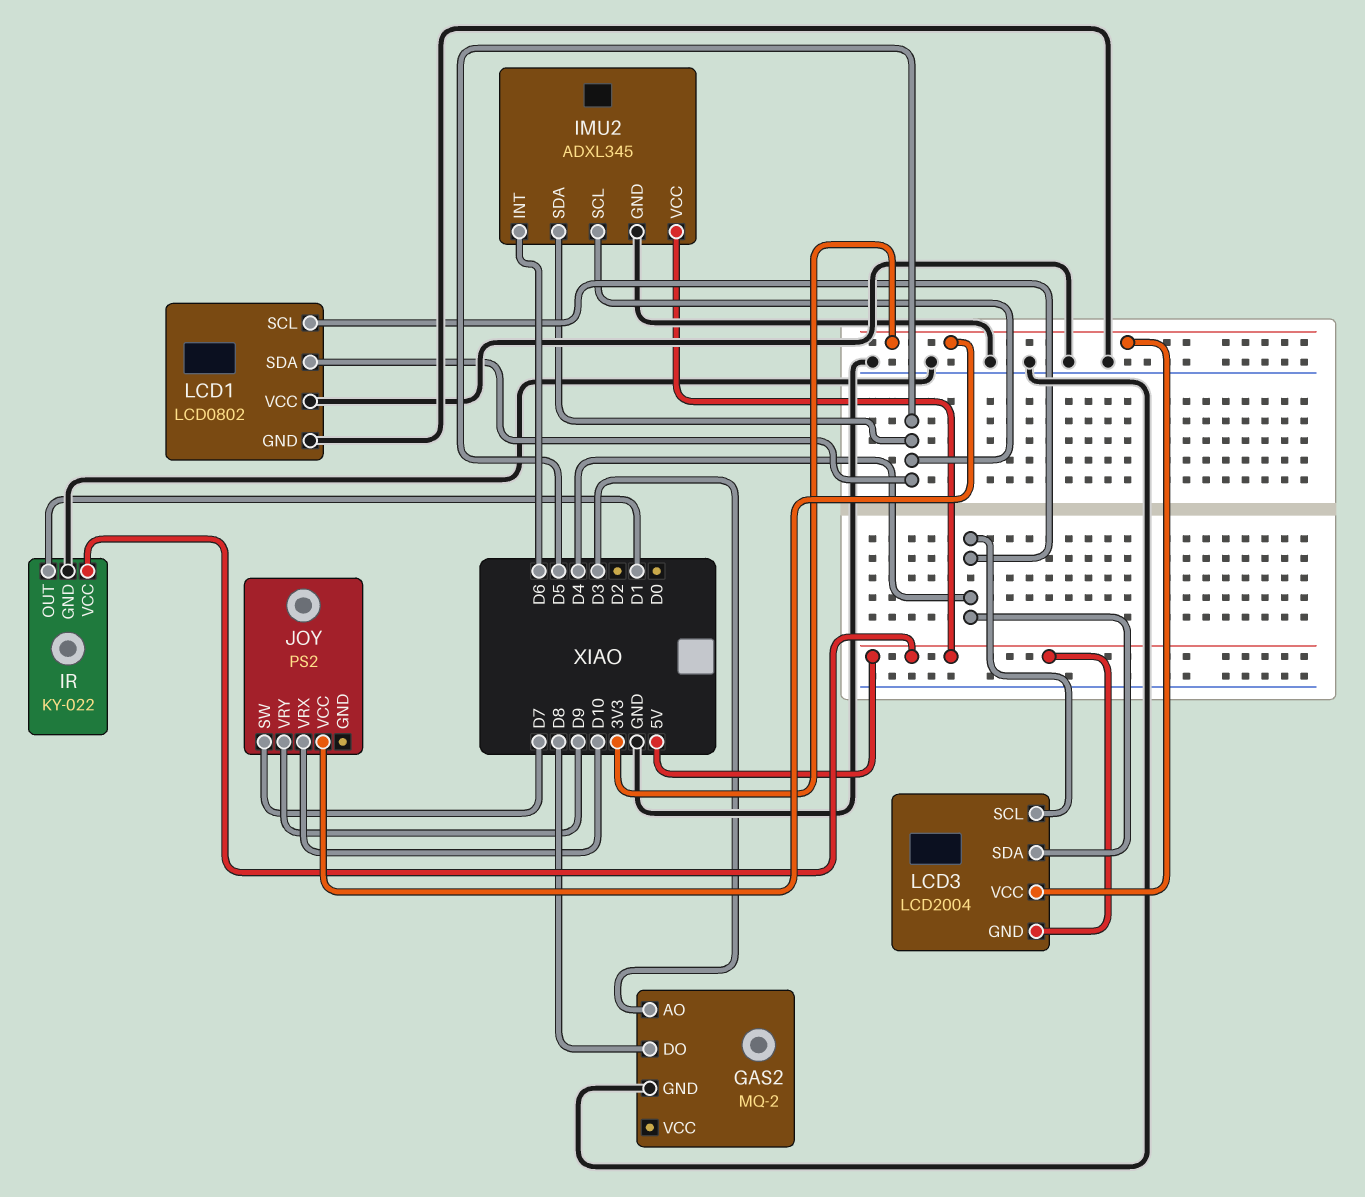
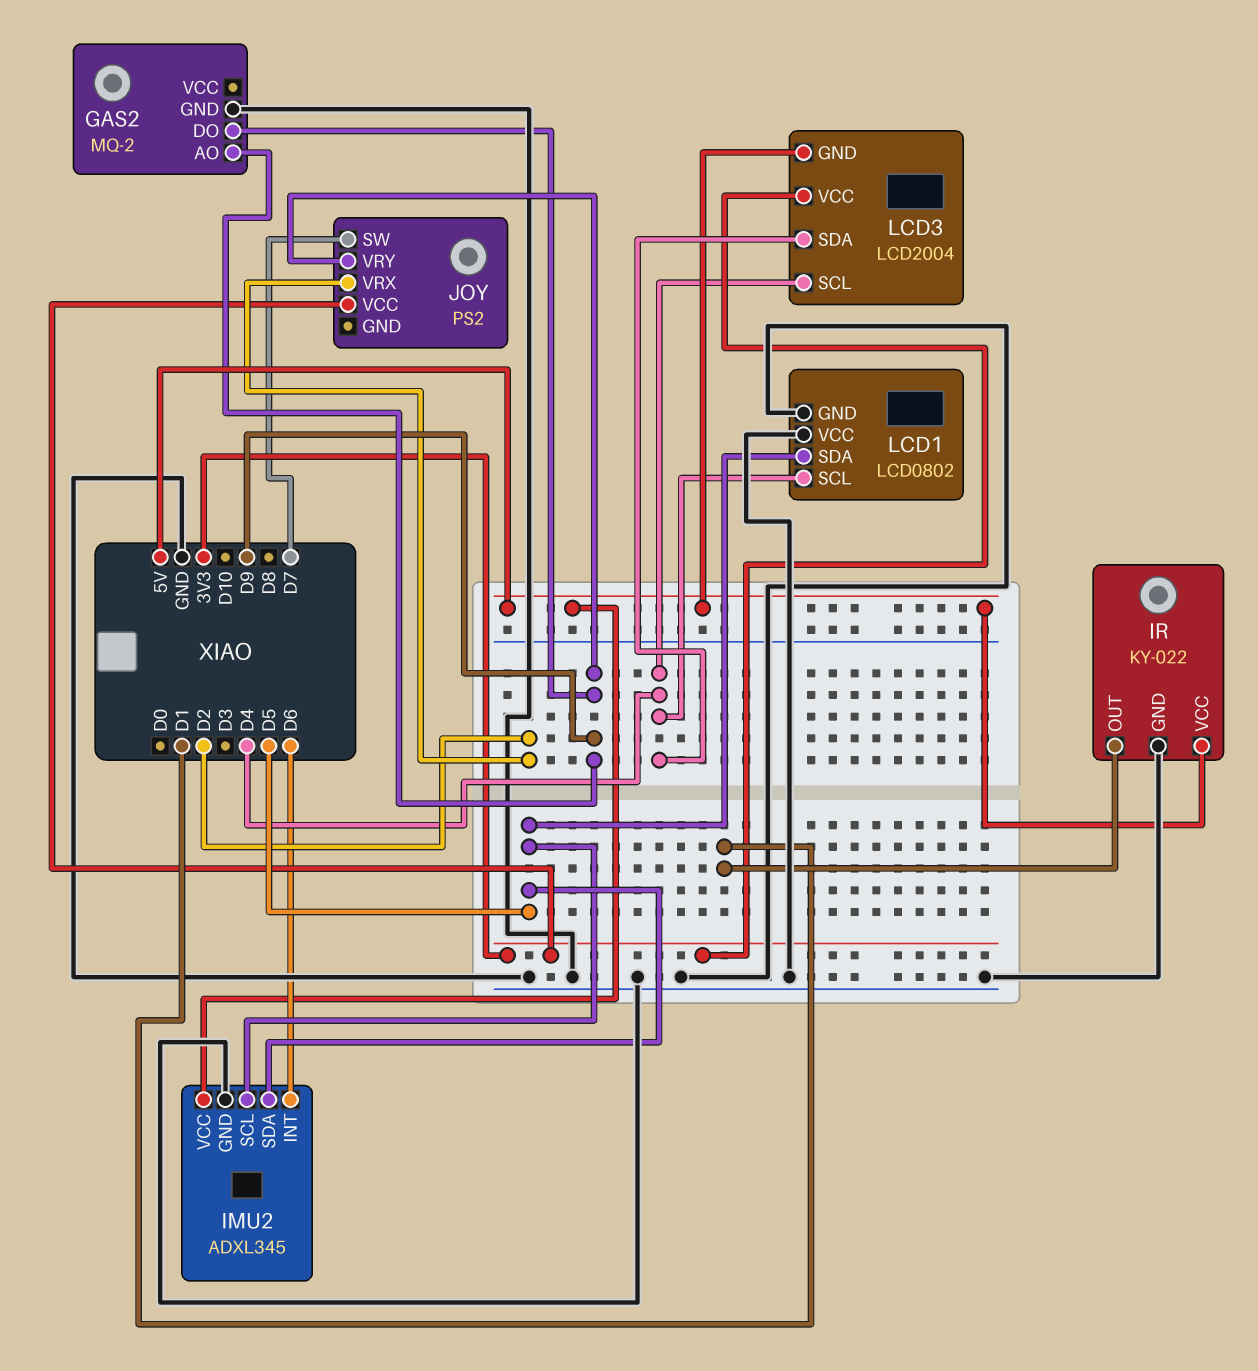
GAS2 pin AO: D3 -> D9
GAS2 pin DO: D8 -> D9
JOY pin VRX: D10 -> D2

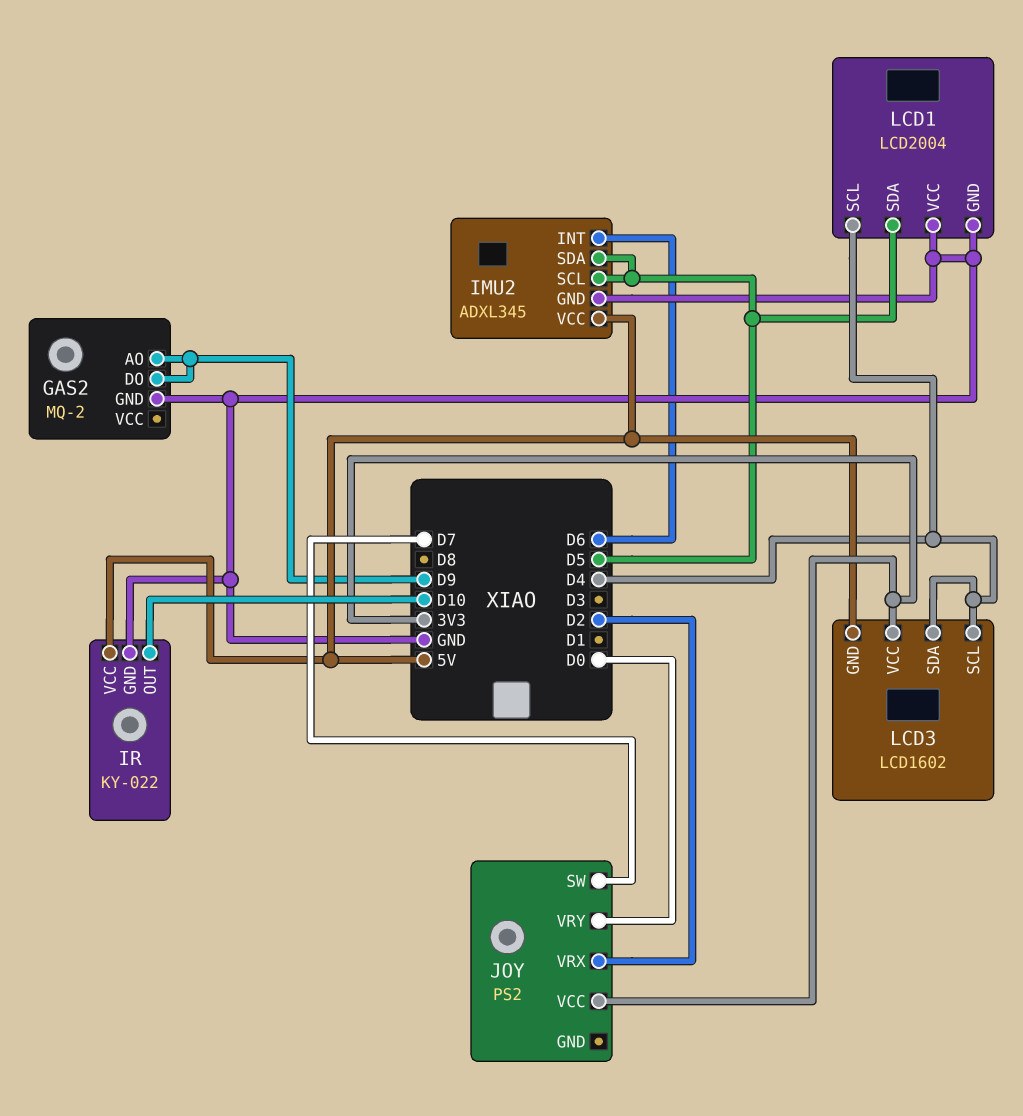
IR pin OUT: D1 -> D10
JOY pin VRY: D9 -> D0
LCD1: LCD0802 -> LCD2004
LCD3: LCD2004 -> LCD1602

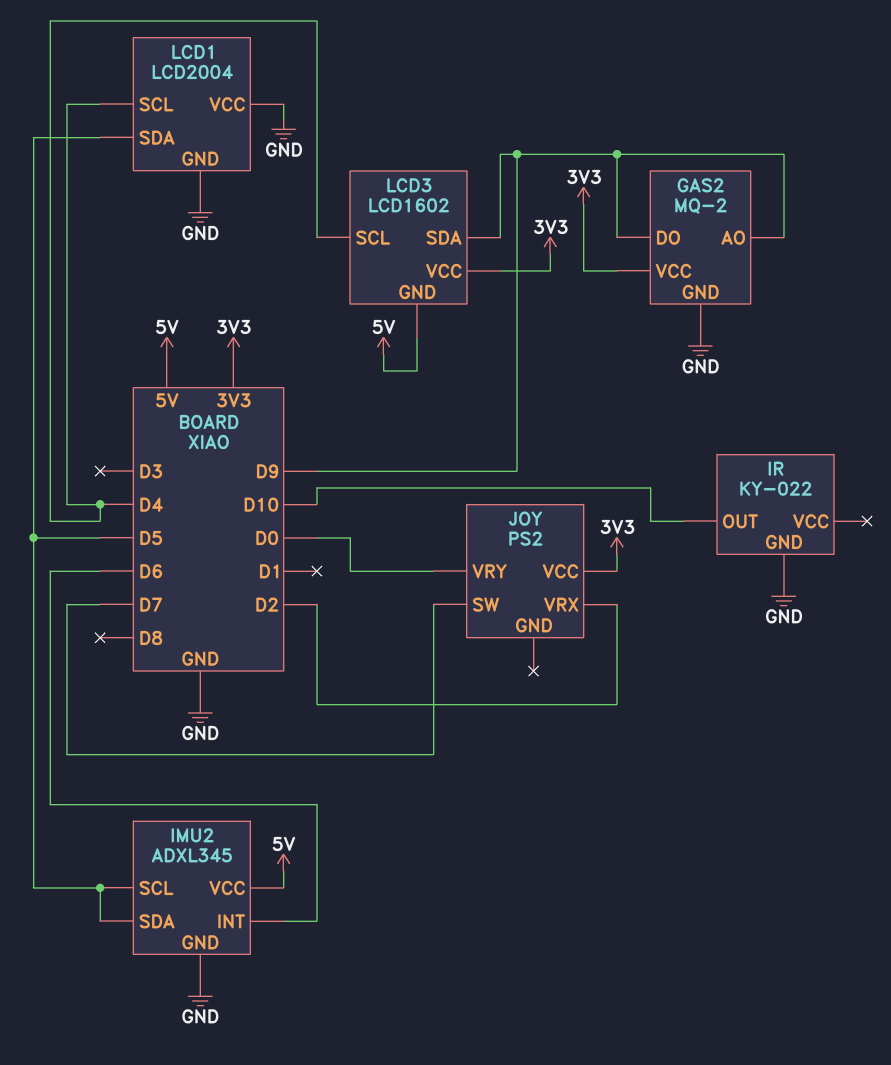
GAS2 pin VCC: none -> 3V3
IR pin VCC: 5V -> none
LCD3 pin SDA: D4 -> D9

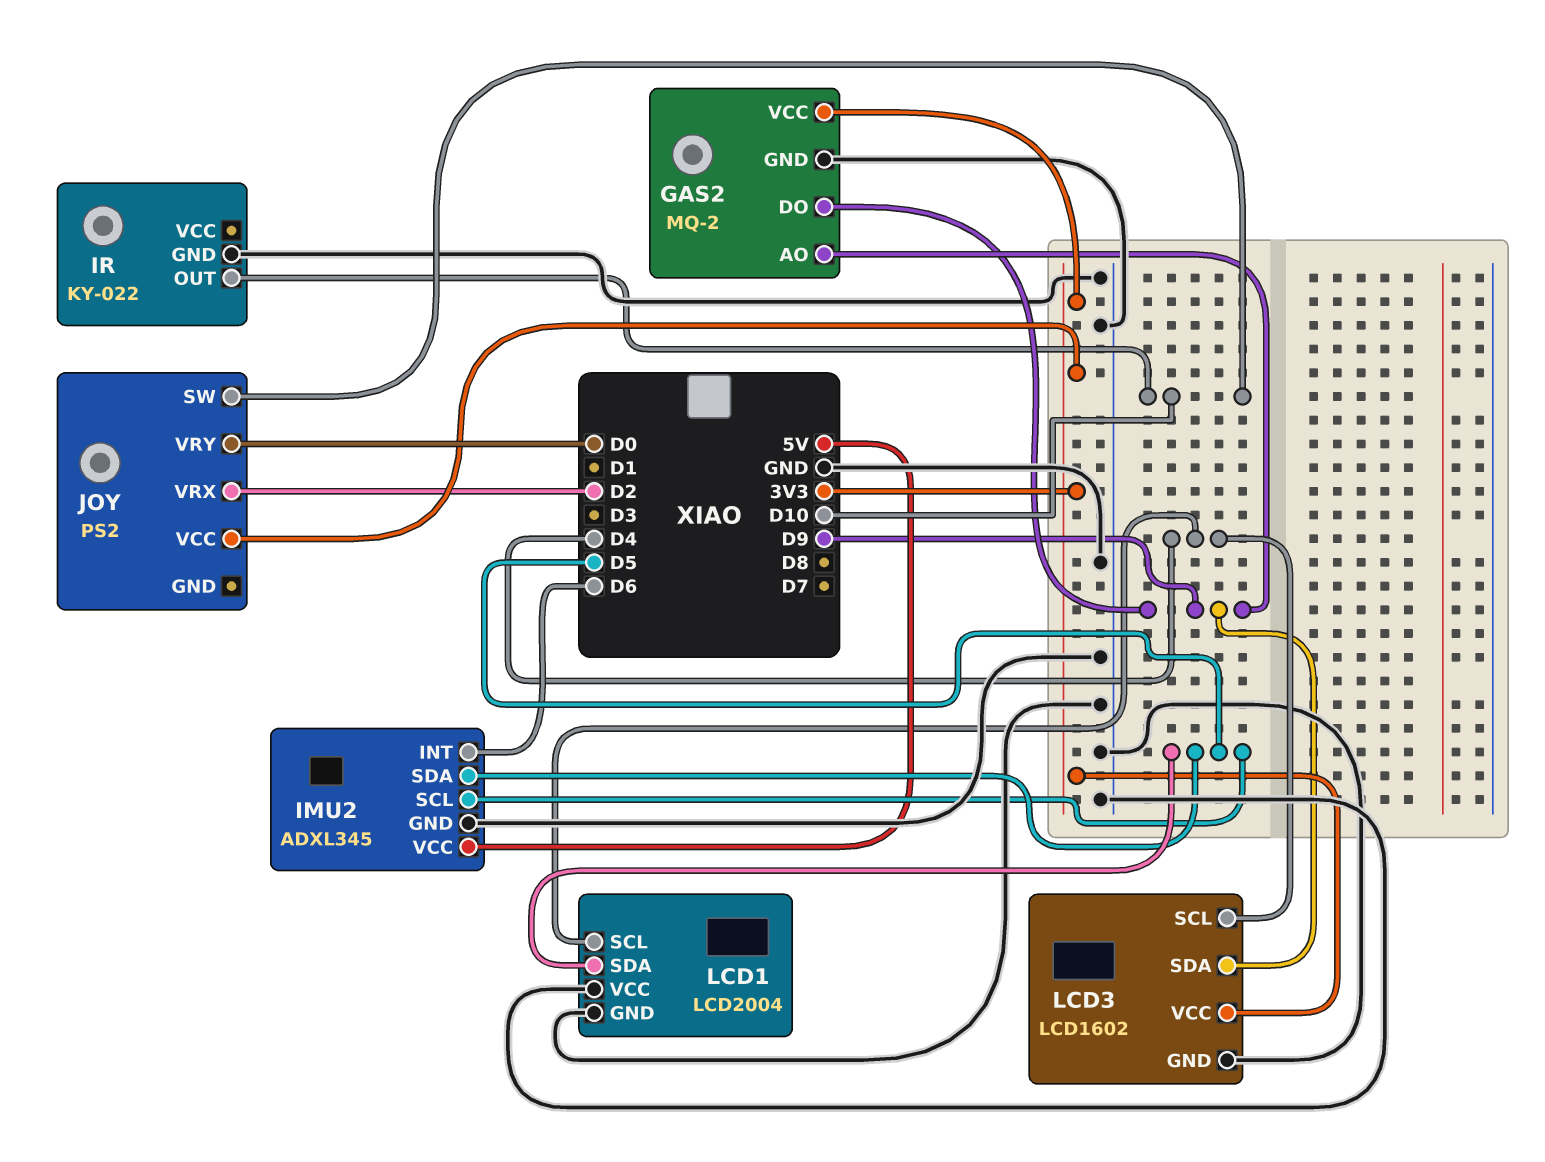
JOY pin SW: D7 -> D10
LCD3 pin GND: 5V -> GND

